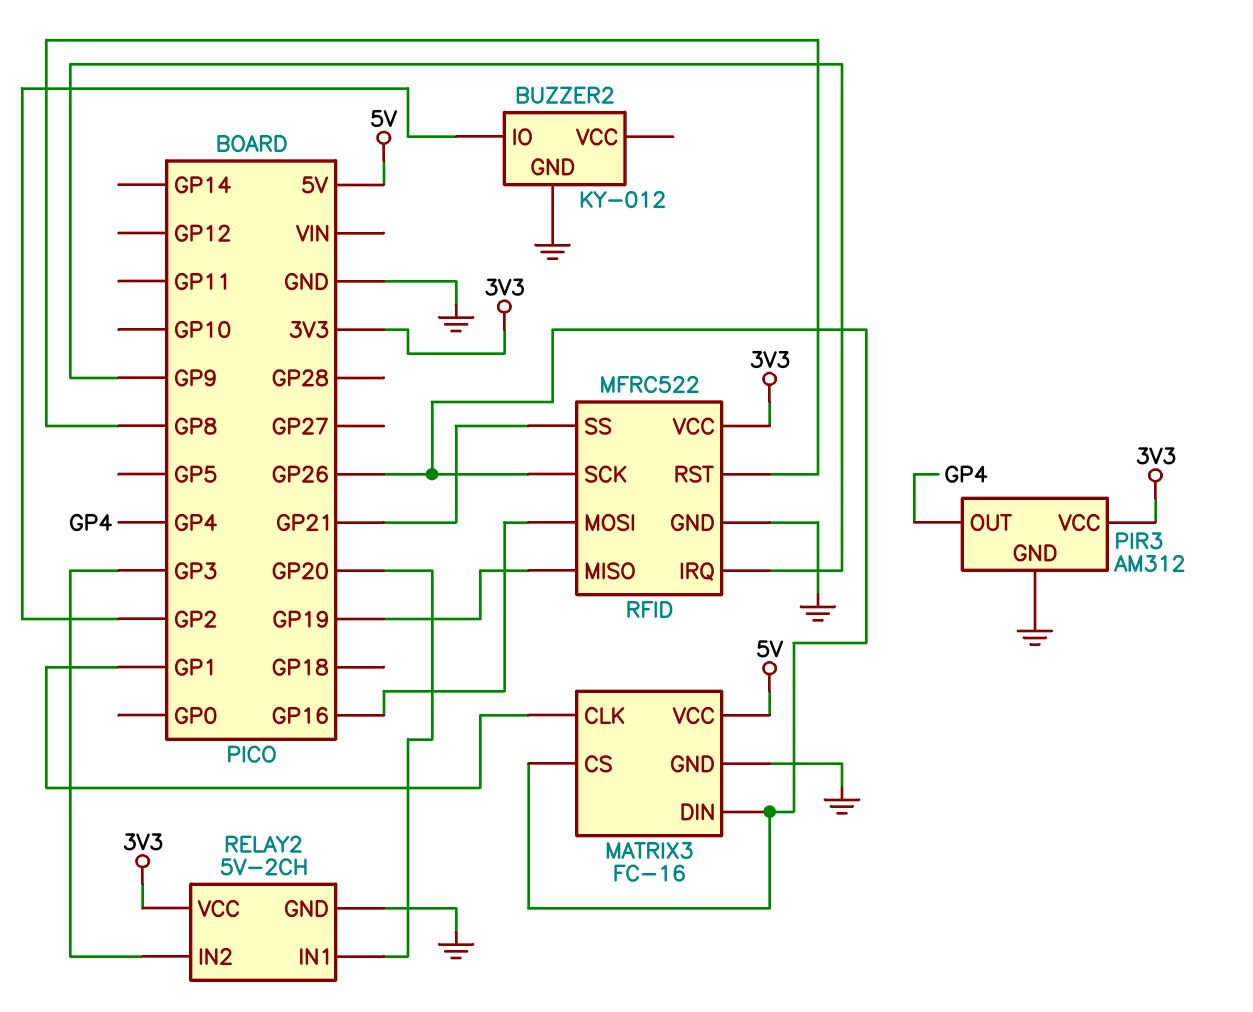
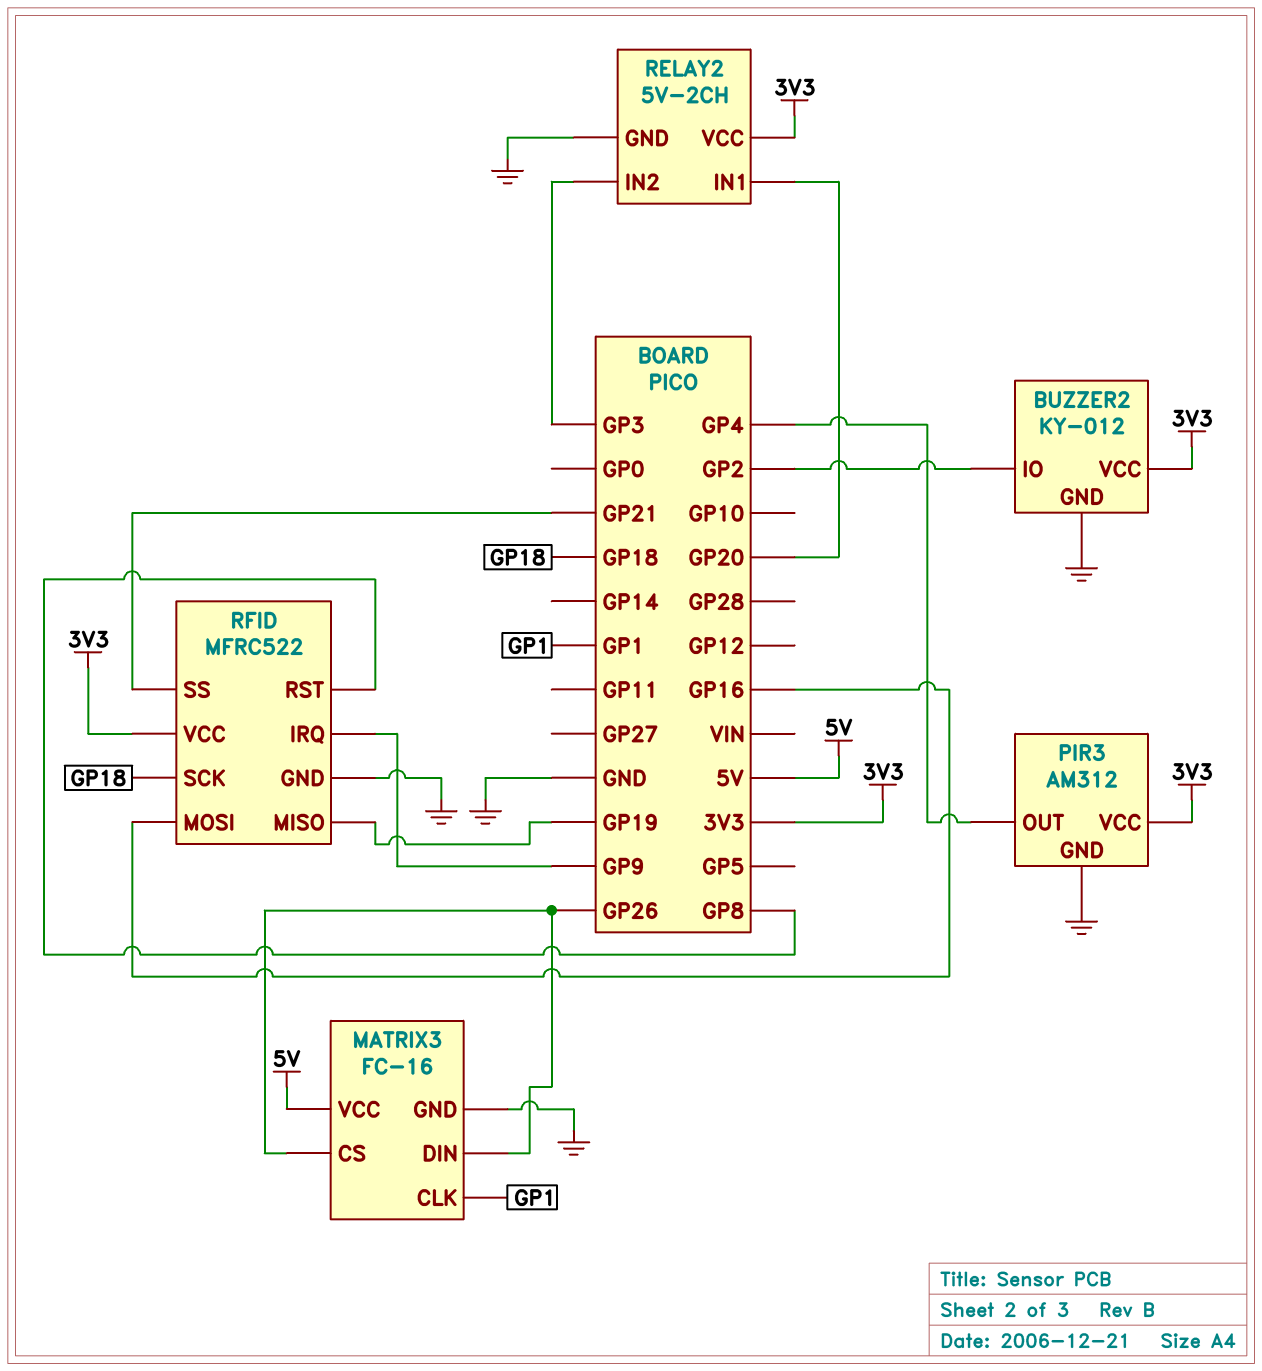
BUZZER2 pin VCC: none -> 3V3
RFID pin SCK: GP26 -> GP18

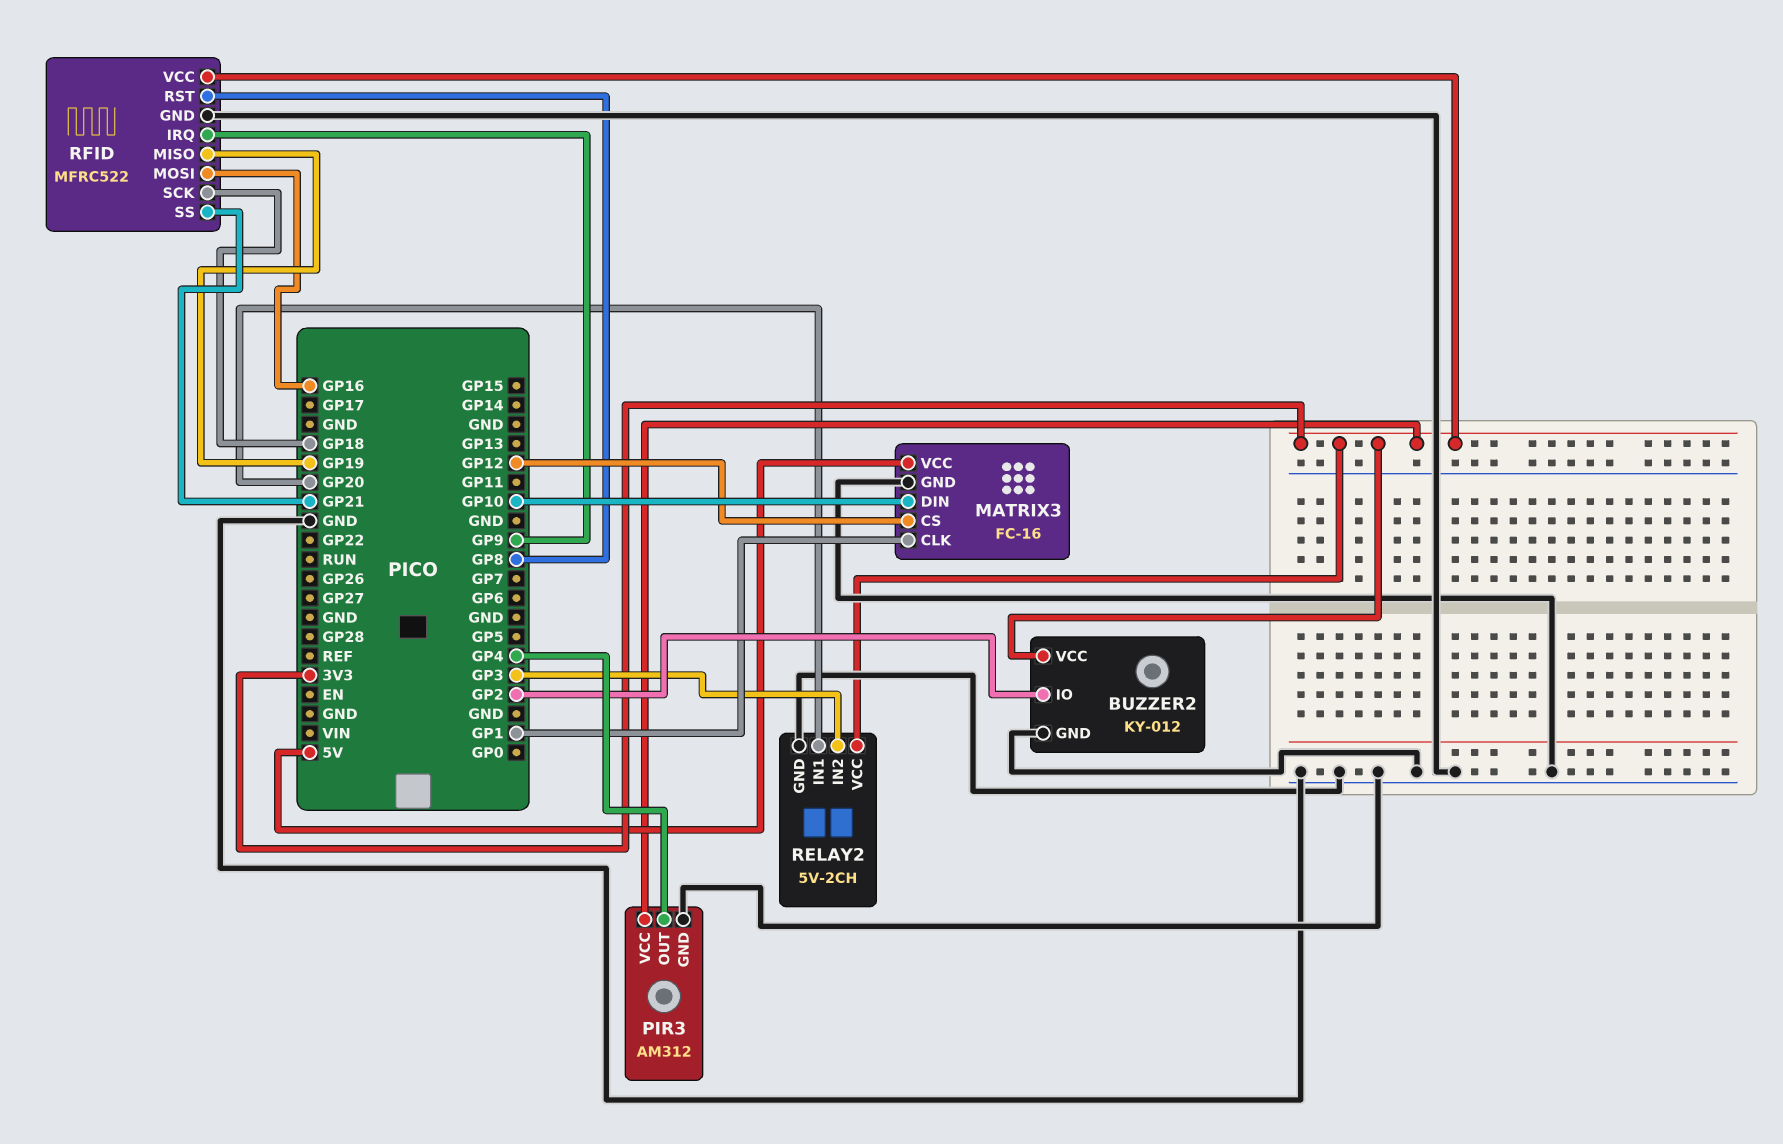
MATRIX3 pin CS: GP26 -> GP12
MATRIX3 pin DIN: GP26 -> GP10

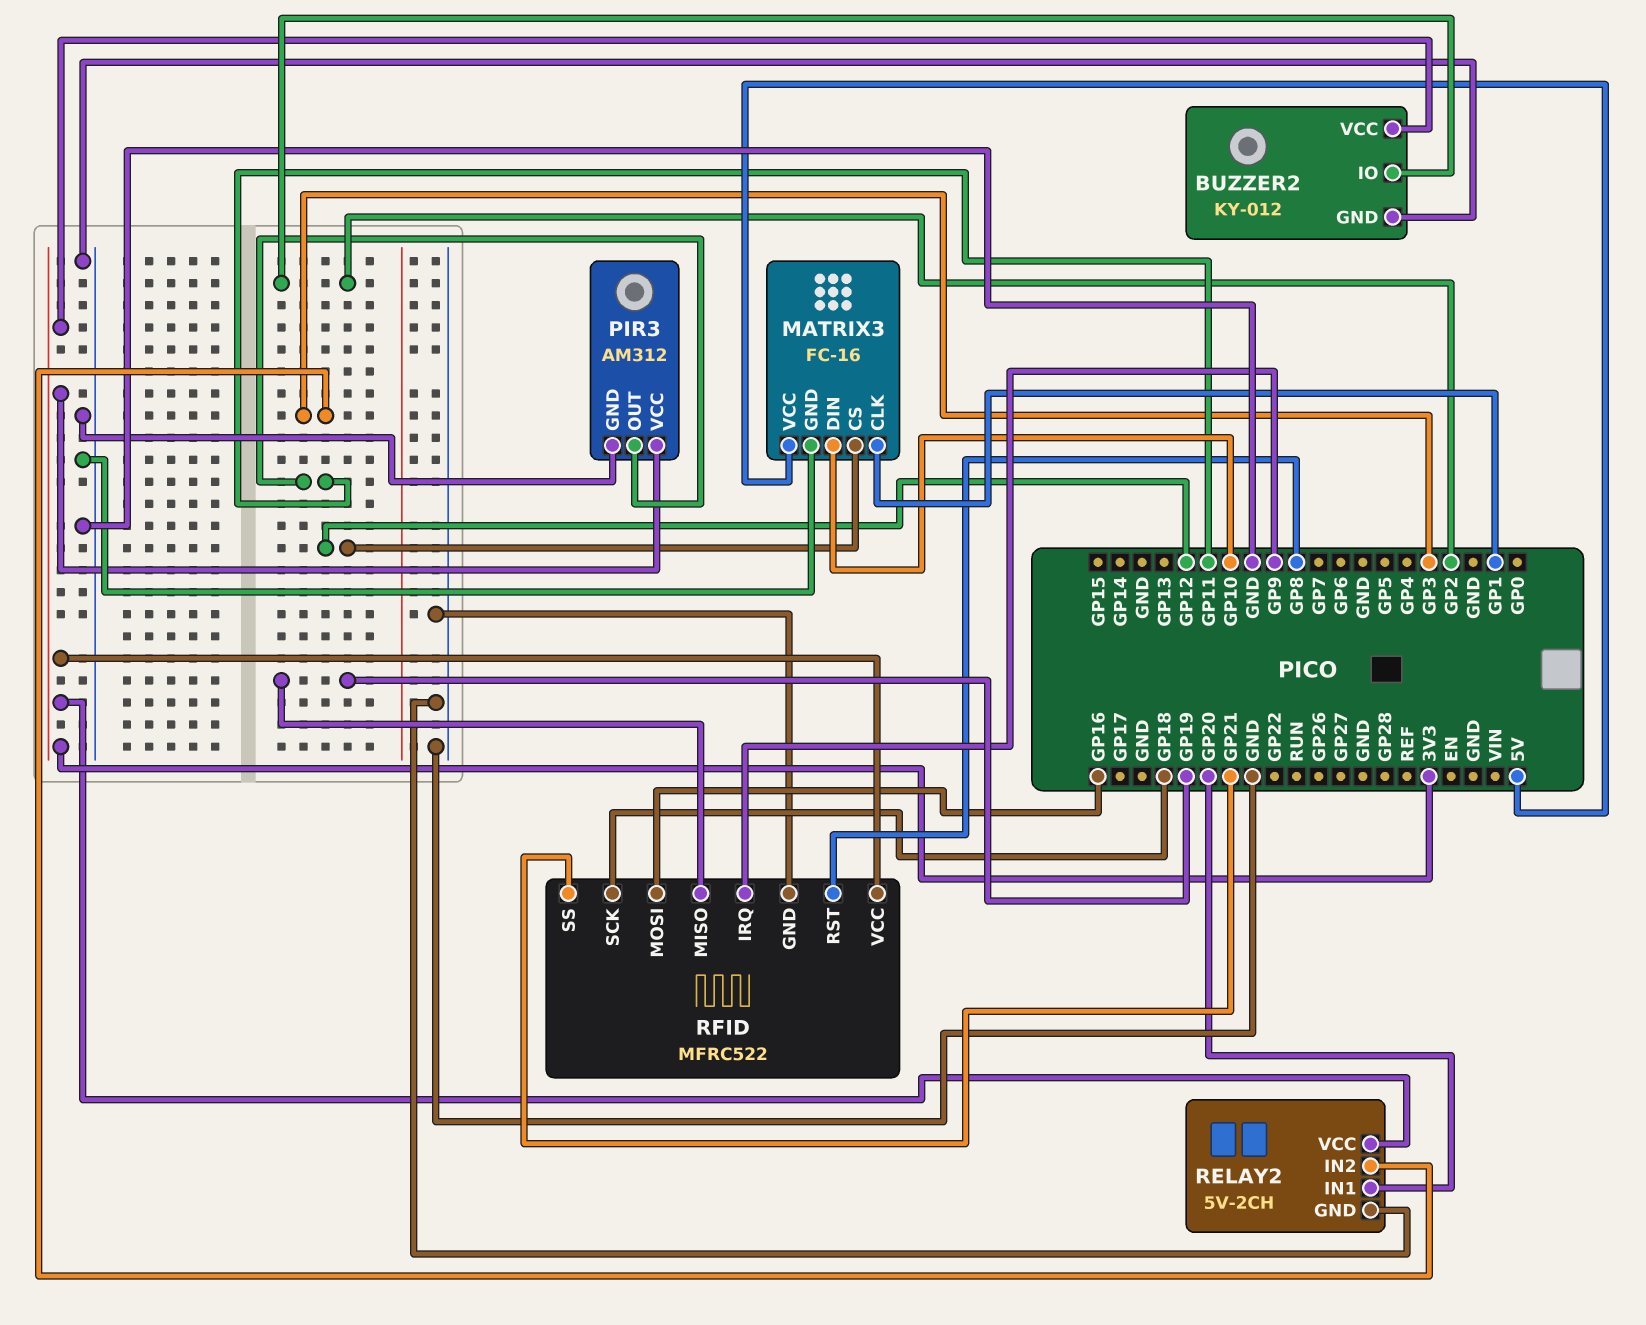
PIR3 pin OUT: GP4 -> GP11

